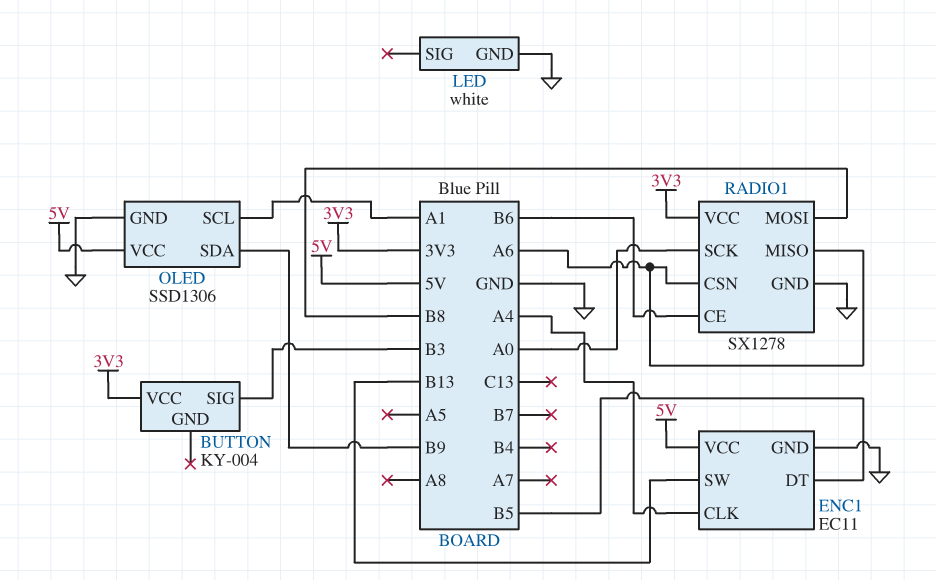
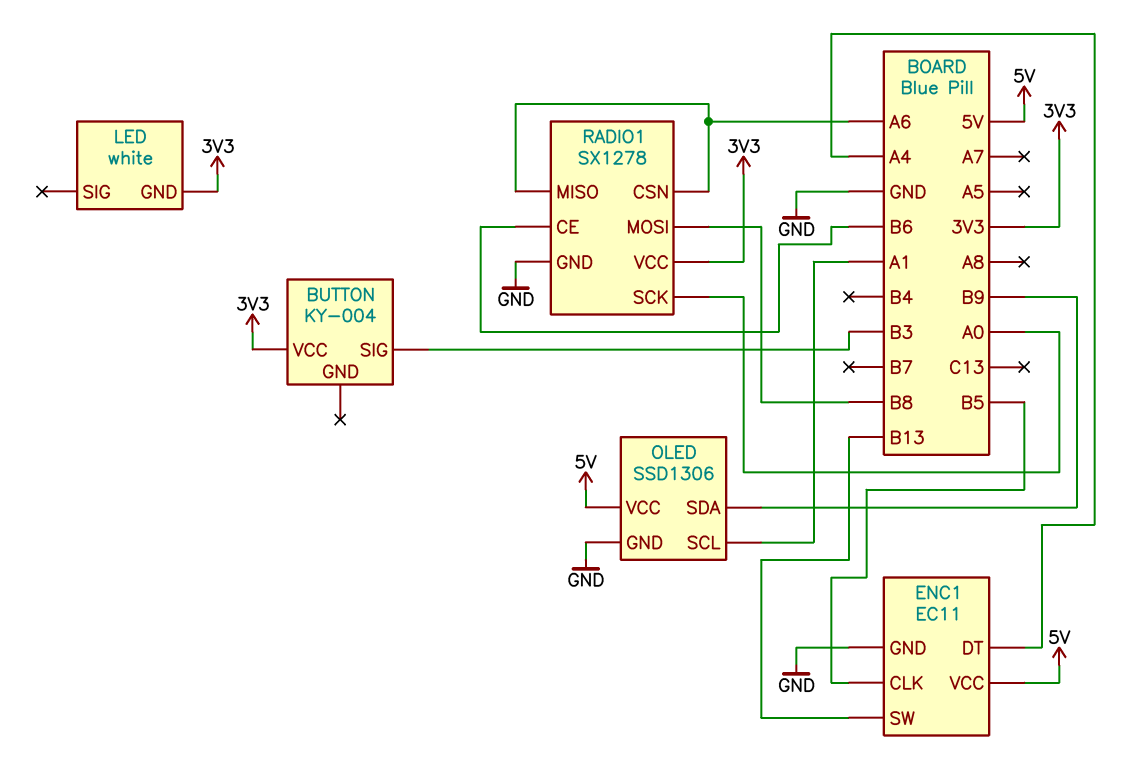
ENC1 pin CLK: A4 -> B5
ENC1 pin DT: B5 -> A4
LED pin GND: GND -> 3V3

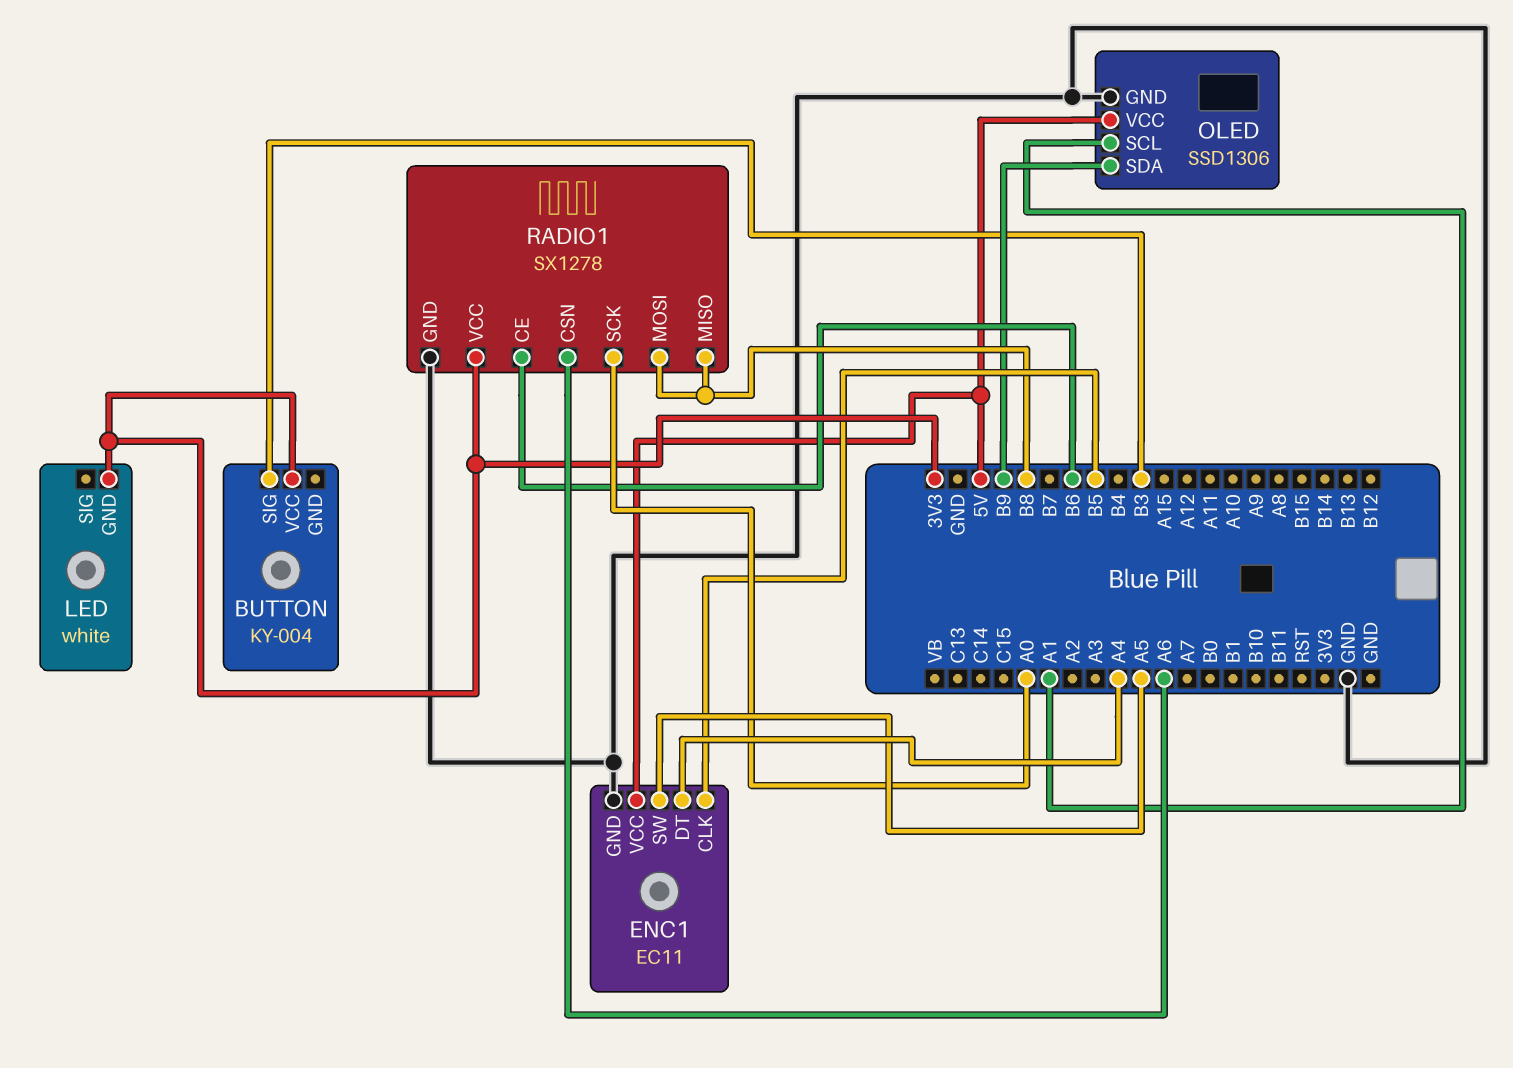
ENC1 pin SW: B13 -> A5
RADIO1 pin MISO: A6 -> B8

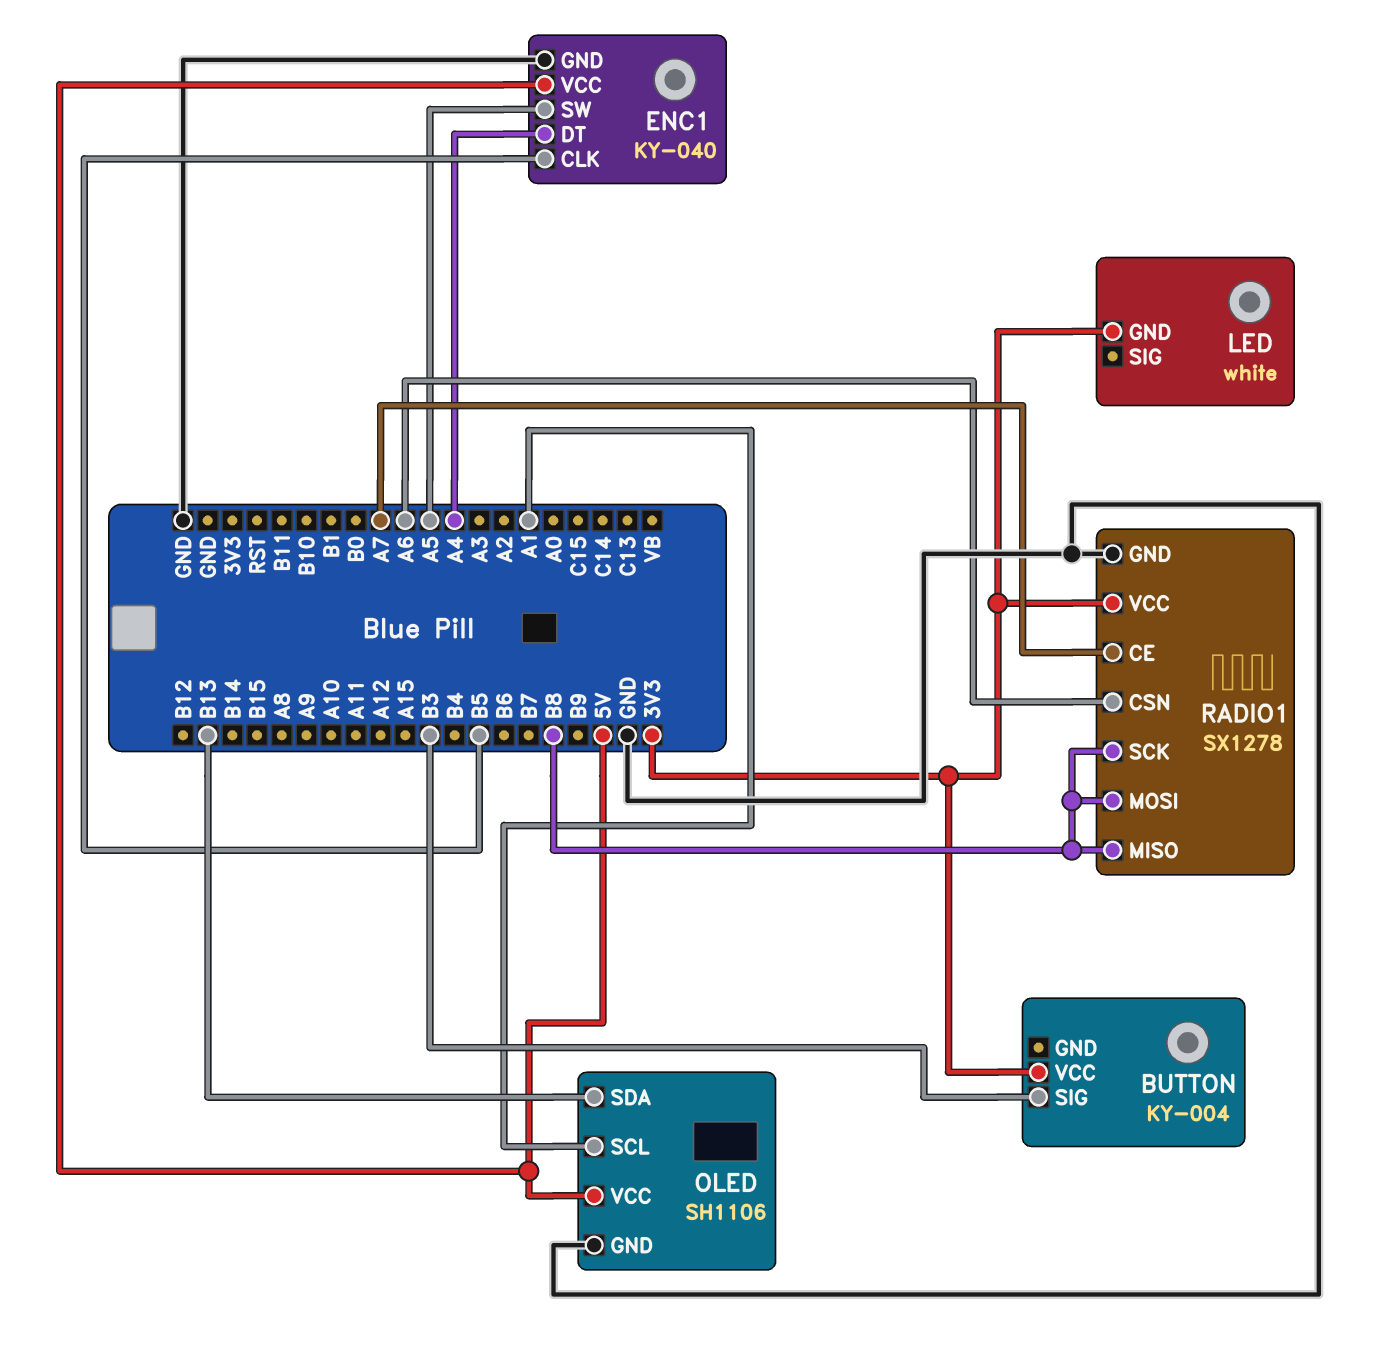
ENC1: EC11 -> KY-040
OLED: SSD1306 -> SH1106
OLED pin SDA: B9 -> B13
RADIO1 pin CE: B6 -> A7
RADIO1 pin SCK: A0 -> B8

